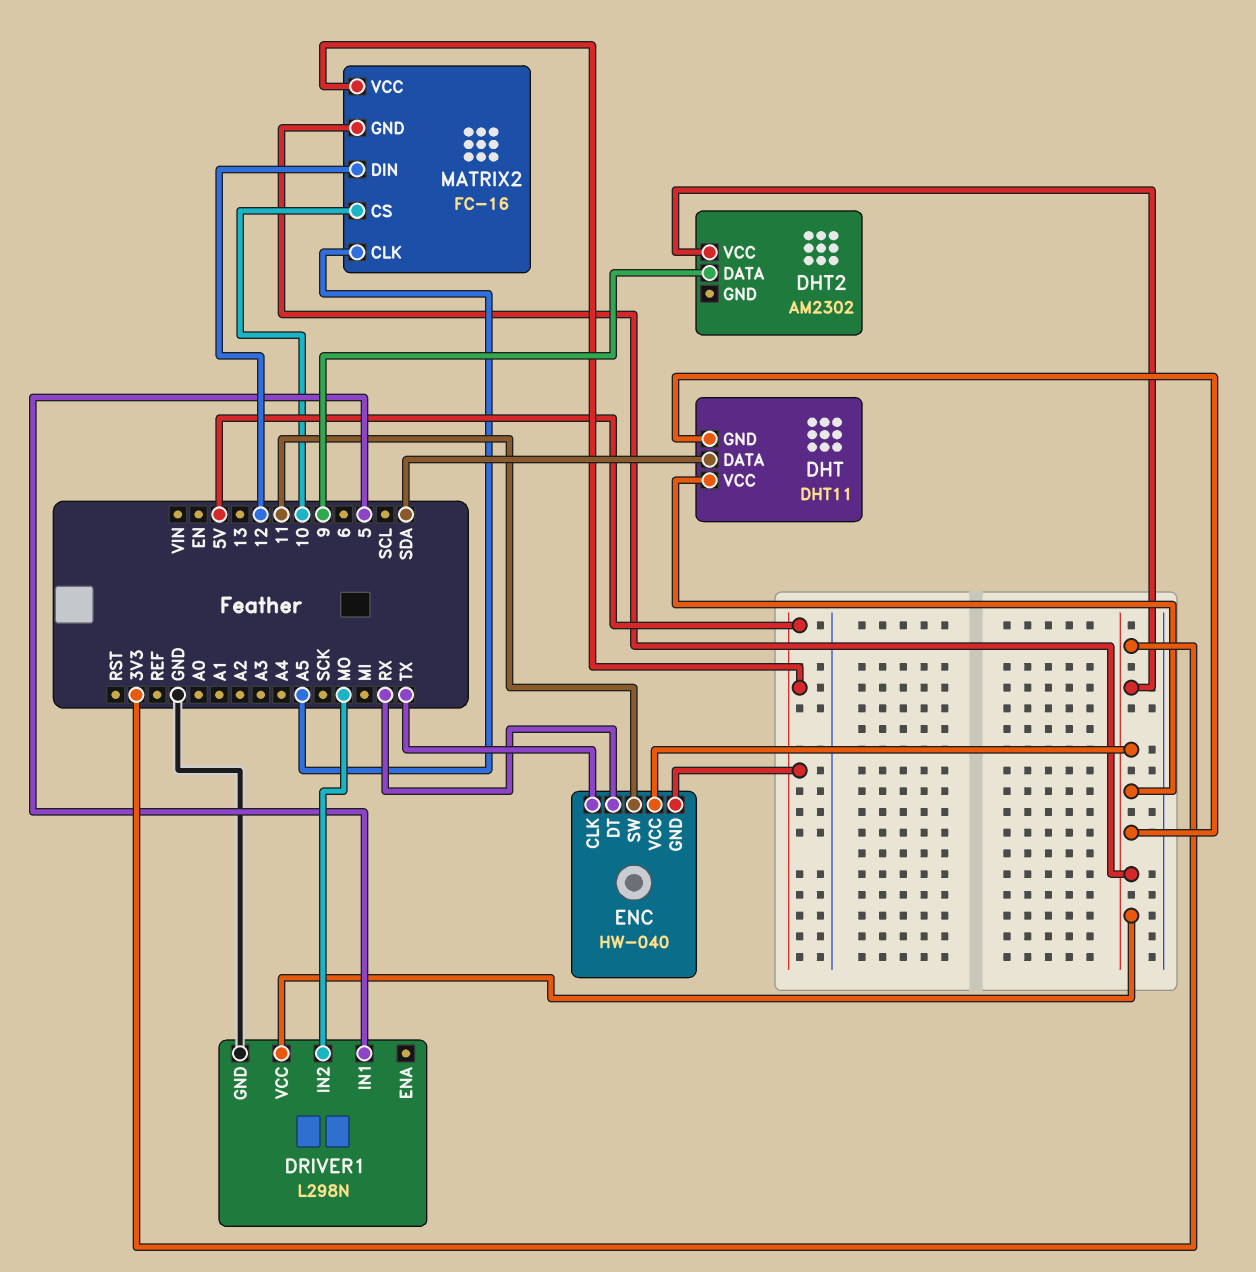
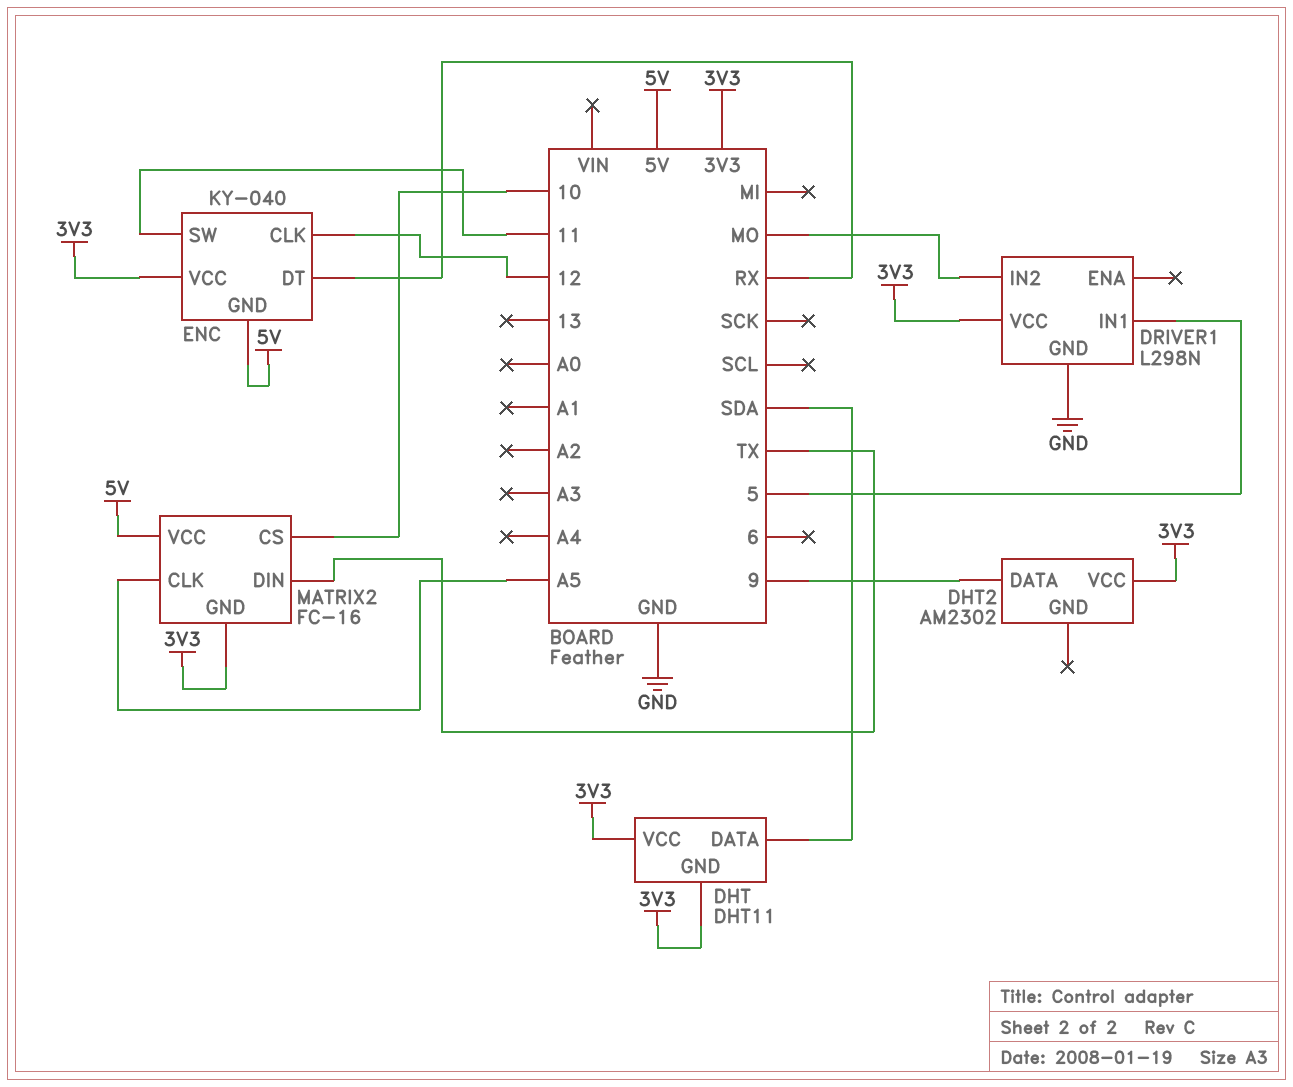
ENC: HW-040 -> KY-040
ENC pin CLK: TX -> 12
MATRIX2 pin DIN: 12 -> TX

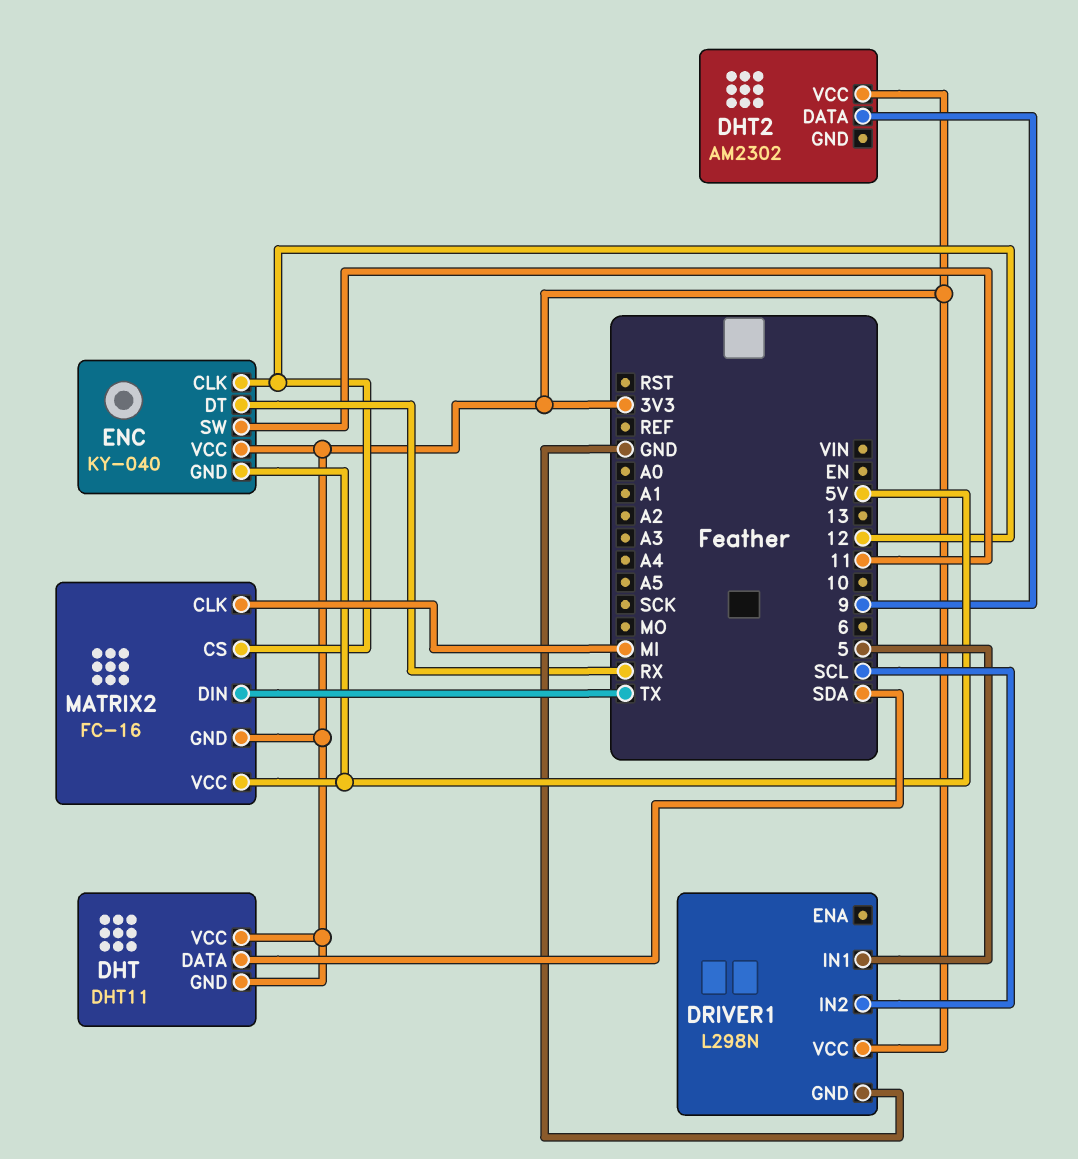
DRIVER1 pin IN2: MO -> SCL
MATRIX2 pin CLK: A5 -> MI
MATRIX2 pin CS: 10 -> 12

